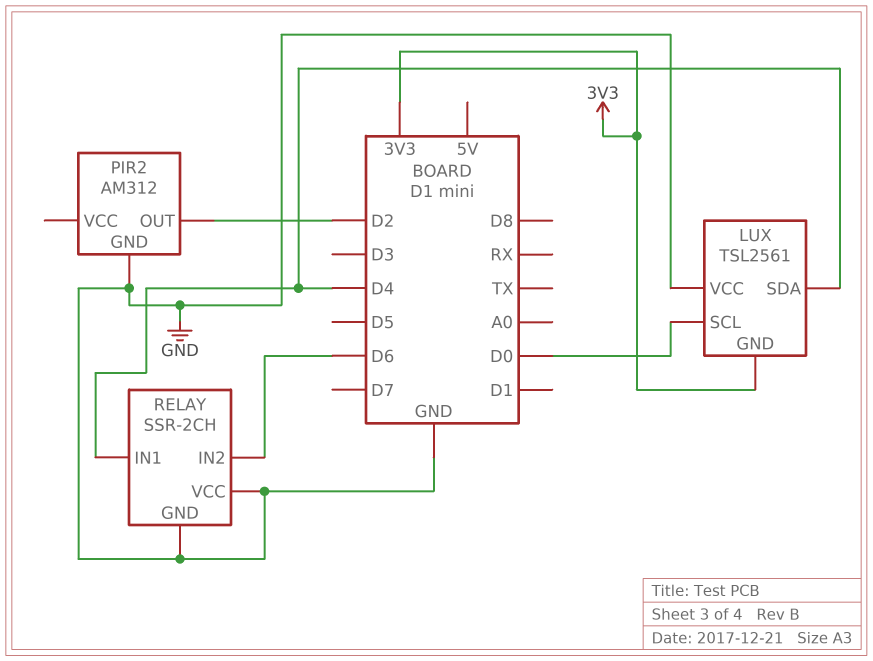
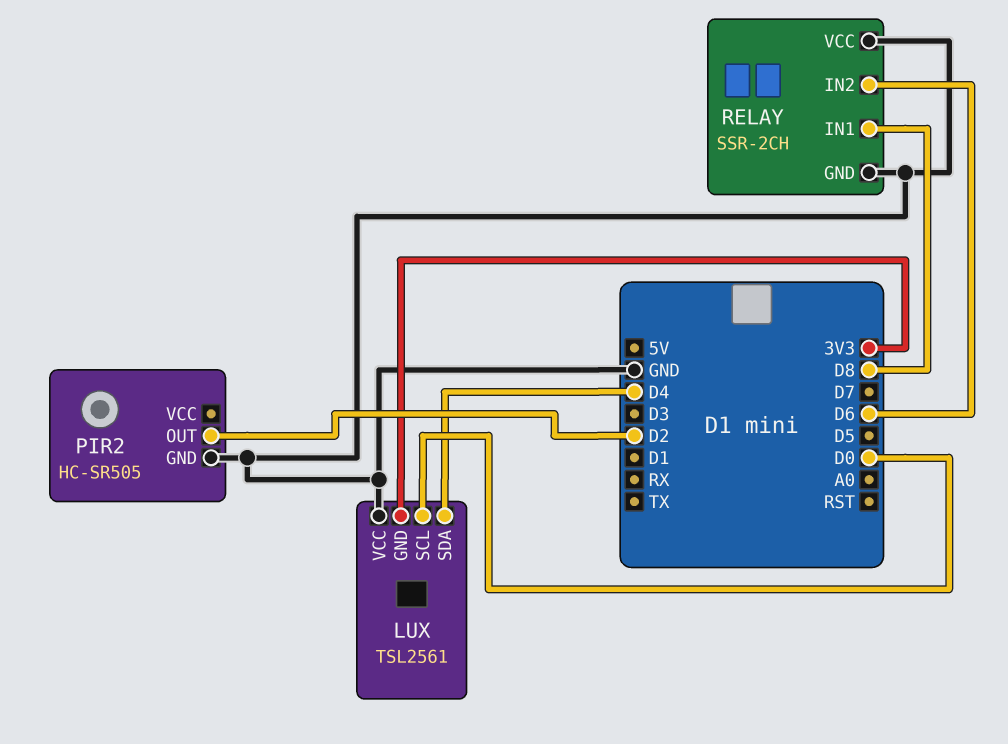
PIR2: AM312 -> HC-SR505
RELAY pin IN1: D4 -> D8

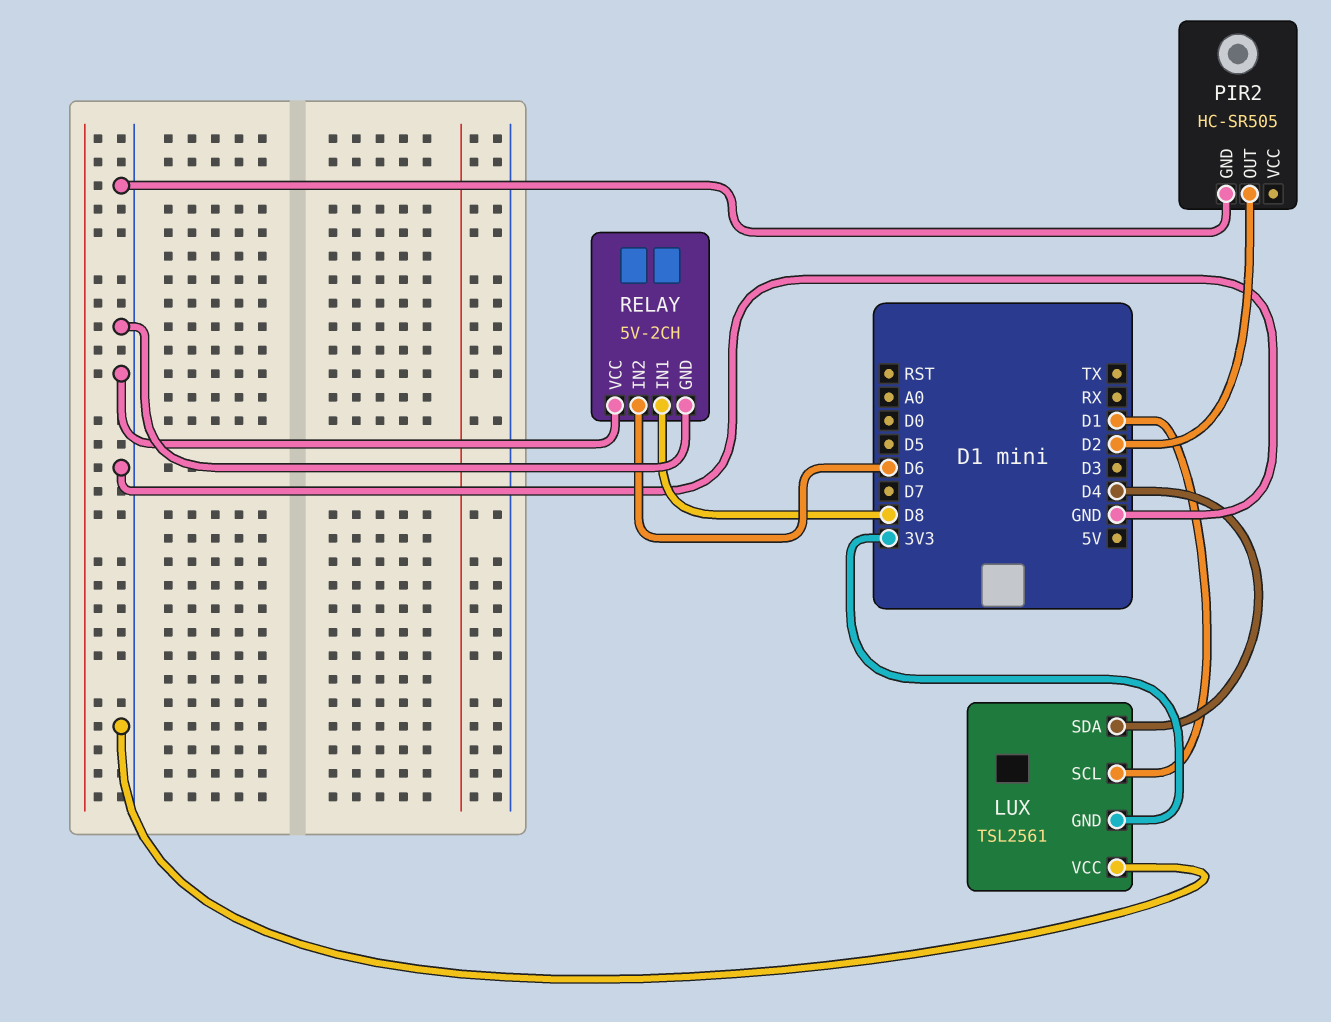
LUX pin SCL: D0 -> D1
RELAY: SSR-2CH -> 5V-2CH

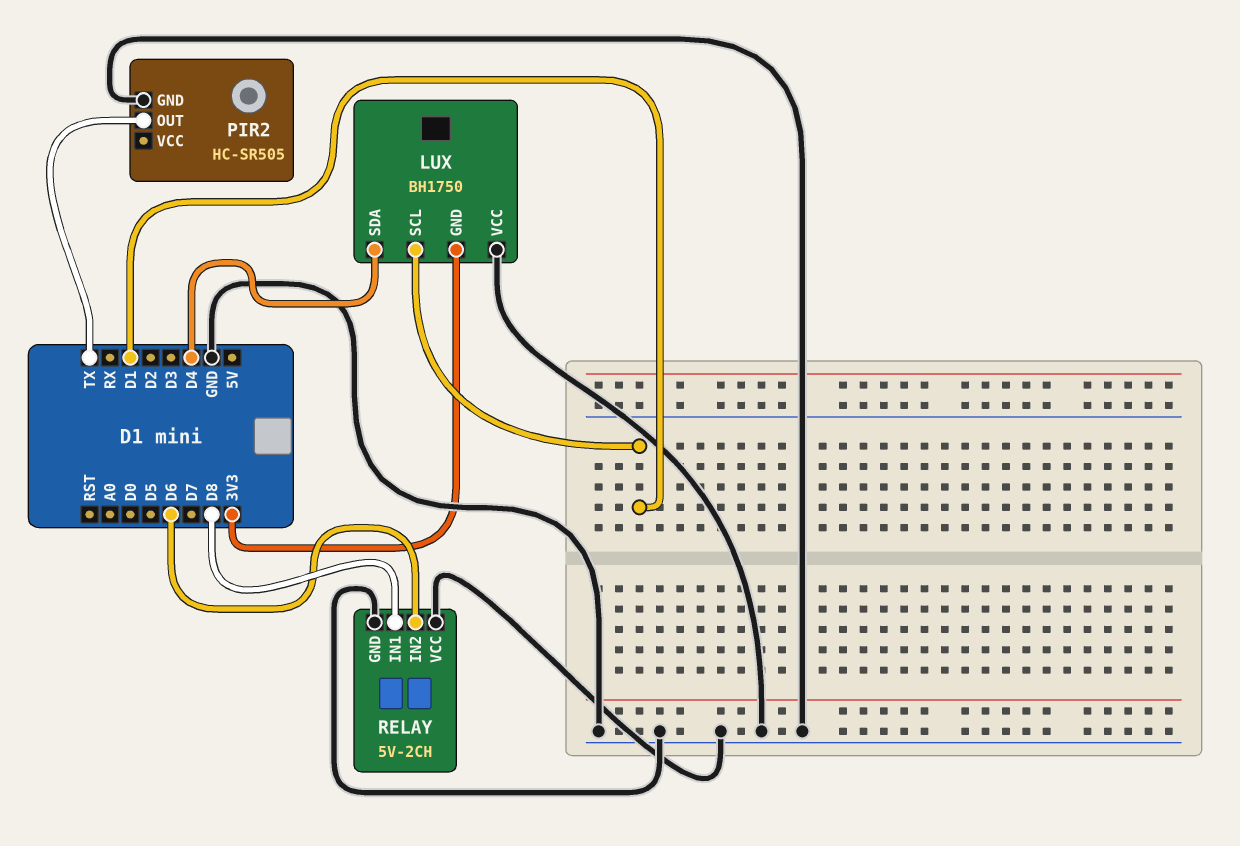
LUX: TSL2561 -> BH1750
PIR2 pin OUT: D2 -> TX

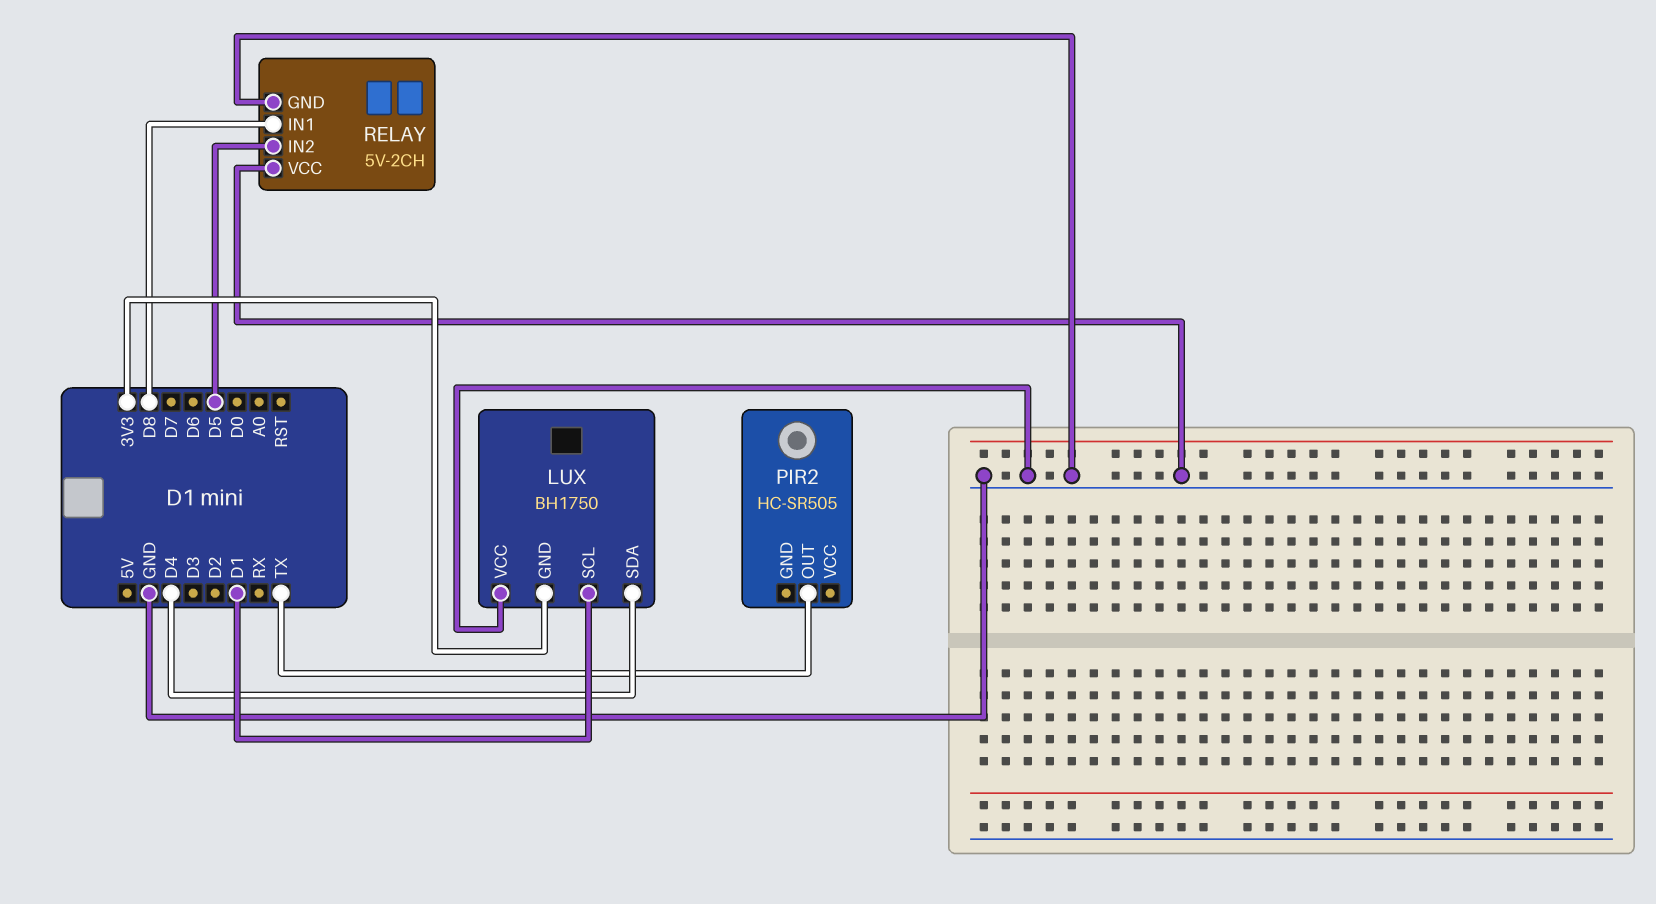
PIR2 pin GND: GND -> none
RELAY pin IN2: D6 -> D5

